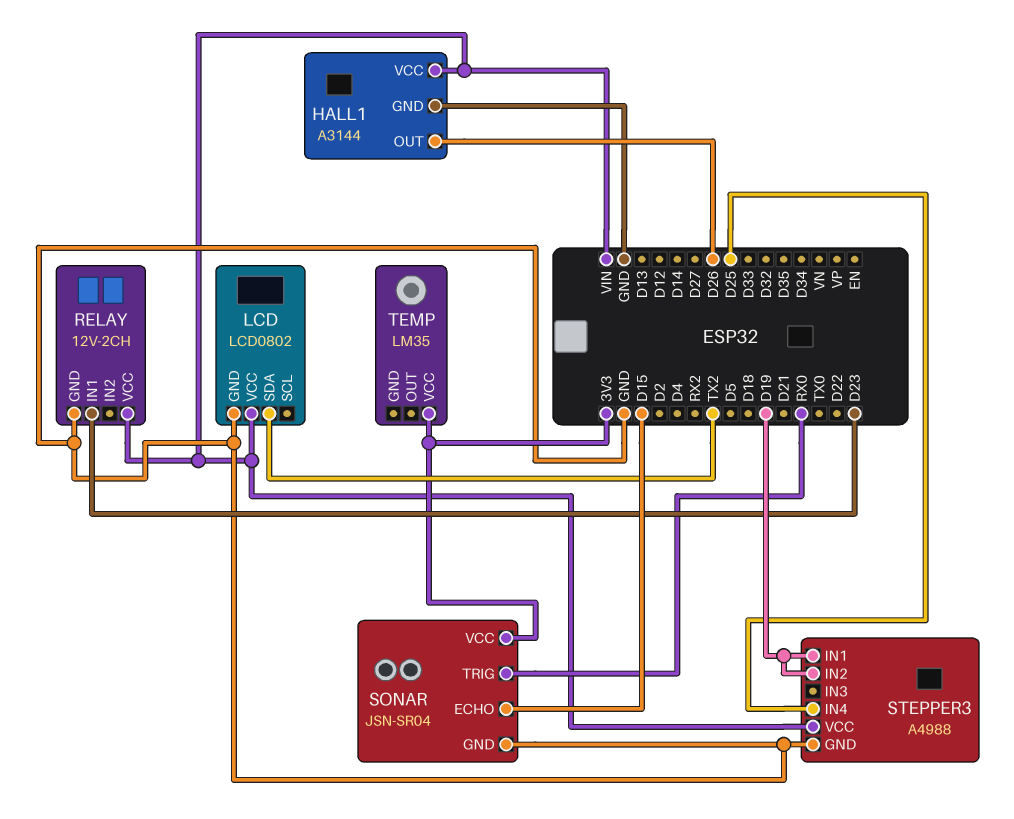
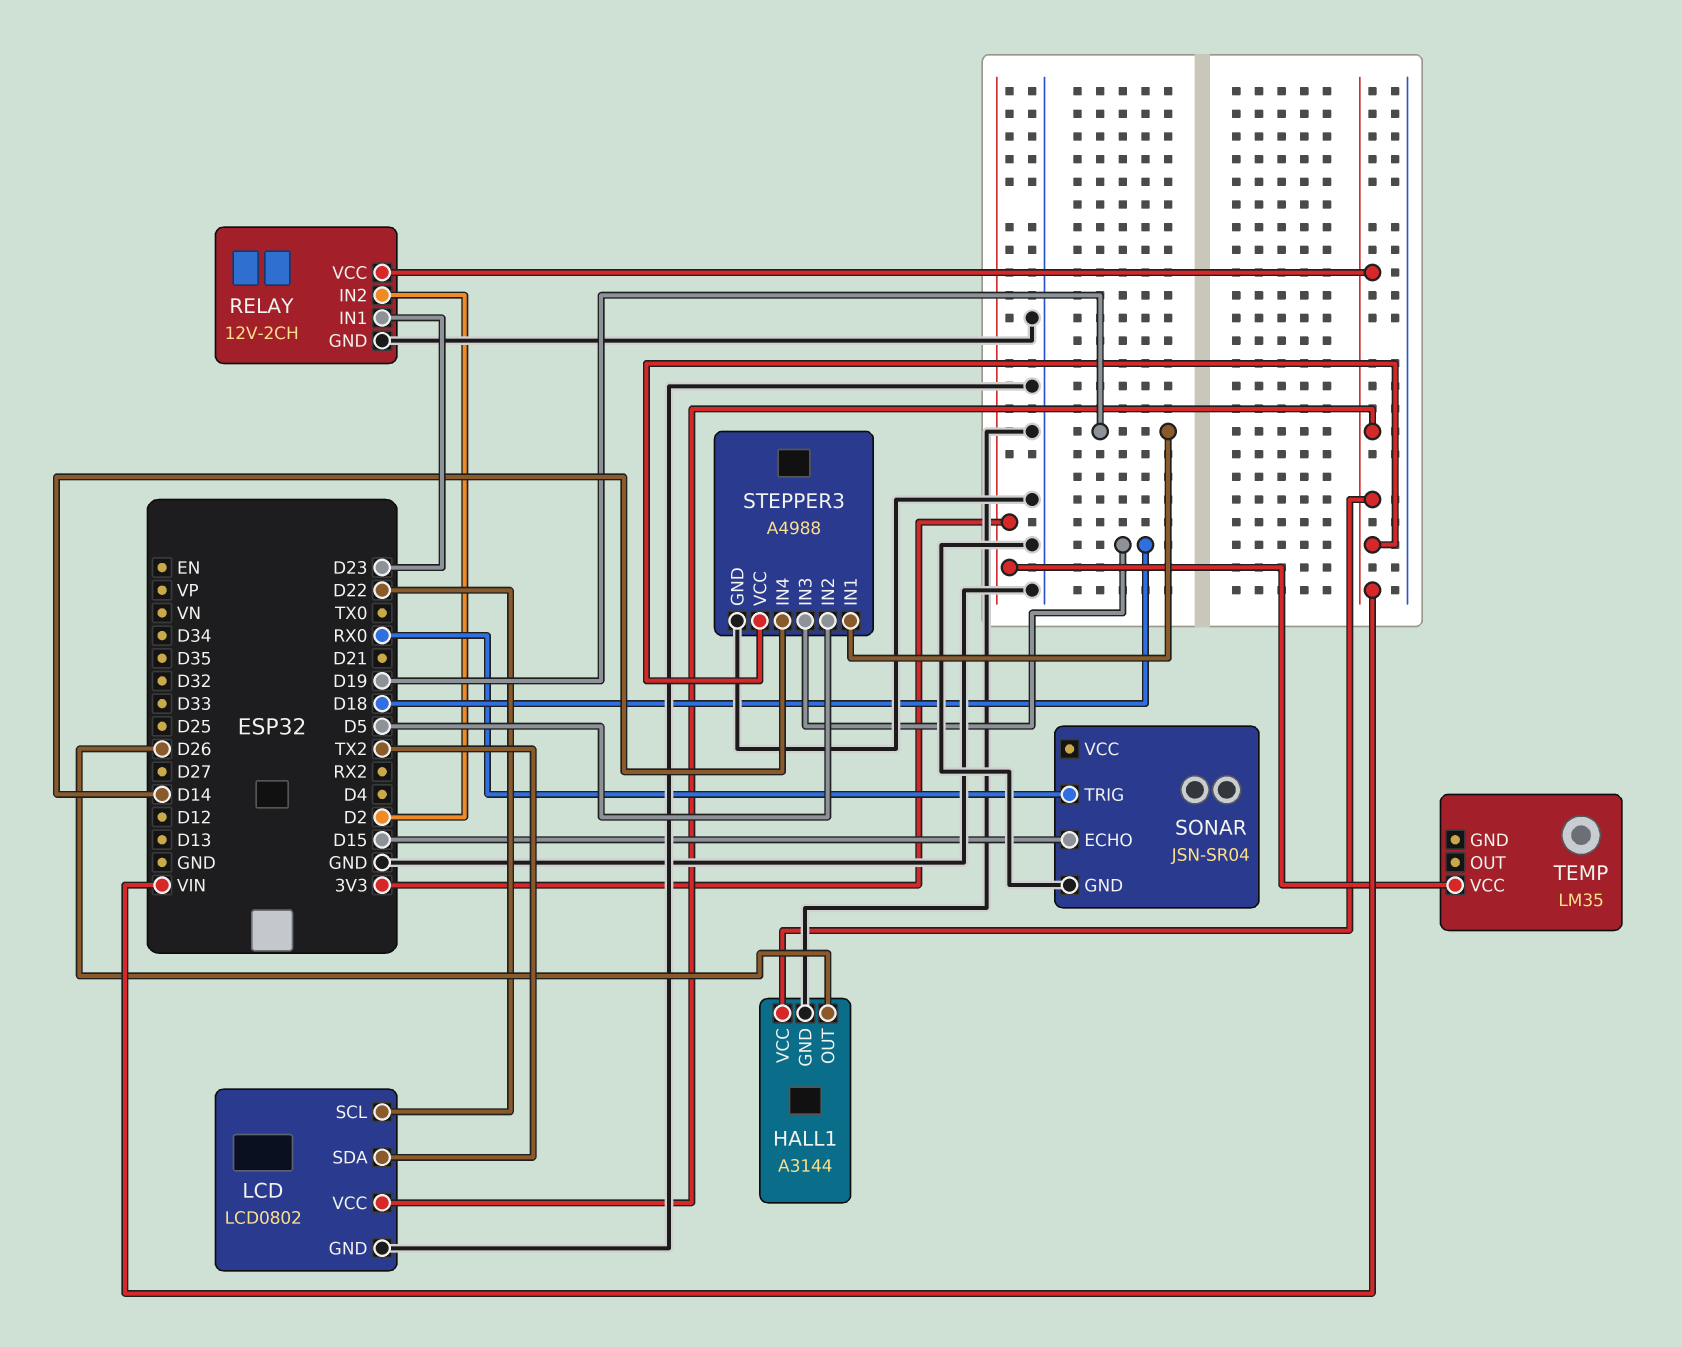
LCD pin SCL: none -> D22
RELAY pin IN2: none -> D2
SONAR pin VCC: 3V3 -> none
STEPPER3 pin IN2: D19 -> D5
STEPPER3 pin IN3: none -> D18
STEPPER3 pin IN4: D25 -> D14

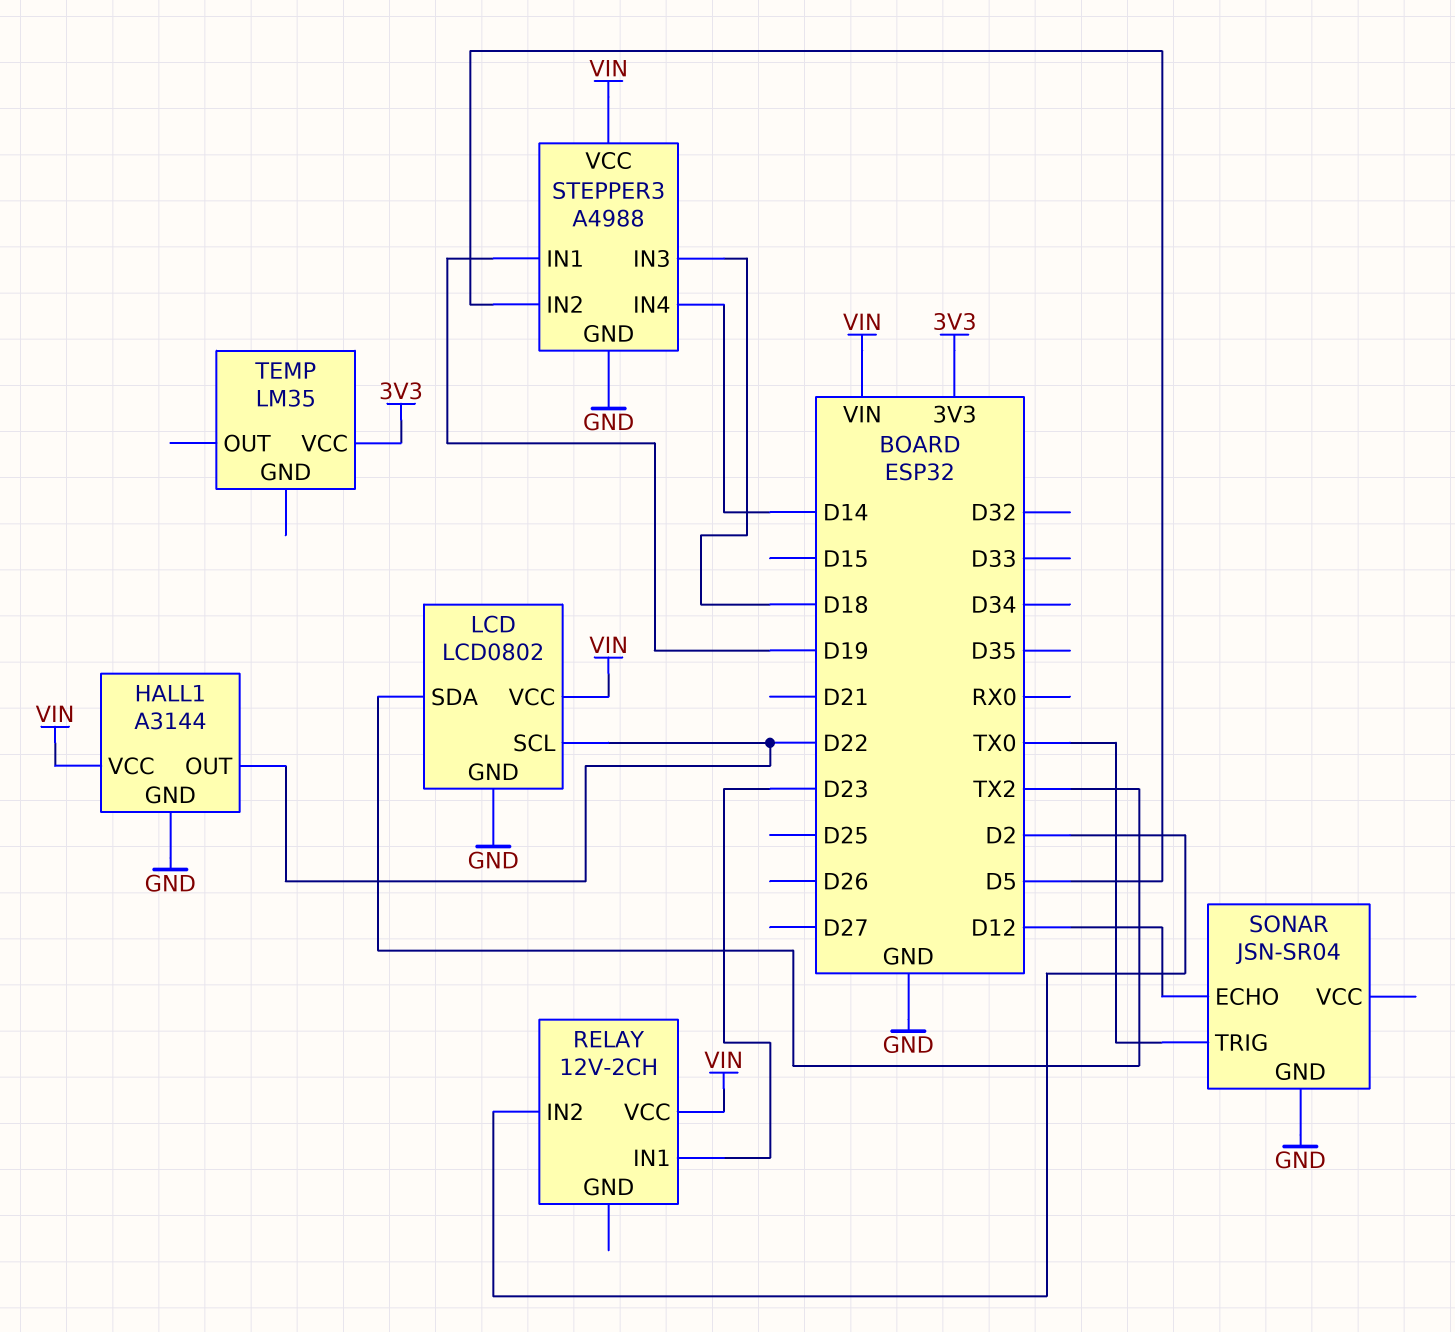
HALL1 pin OUT: D26 -> D22
RELAY pin GND: GND -> none
SONAR pin ECHO: D15 -> D12
SONAR pin TRIG: RX0 -> TX0

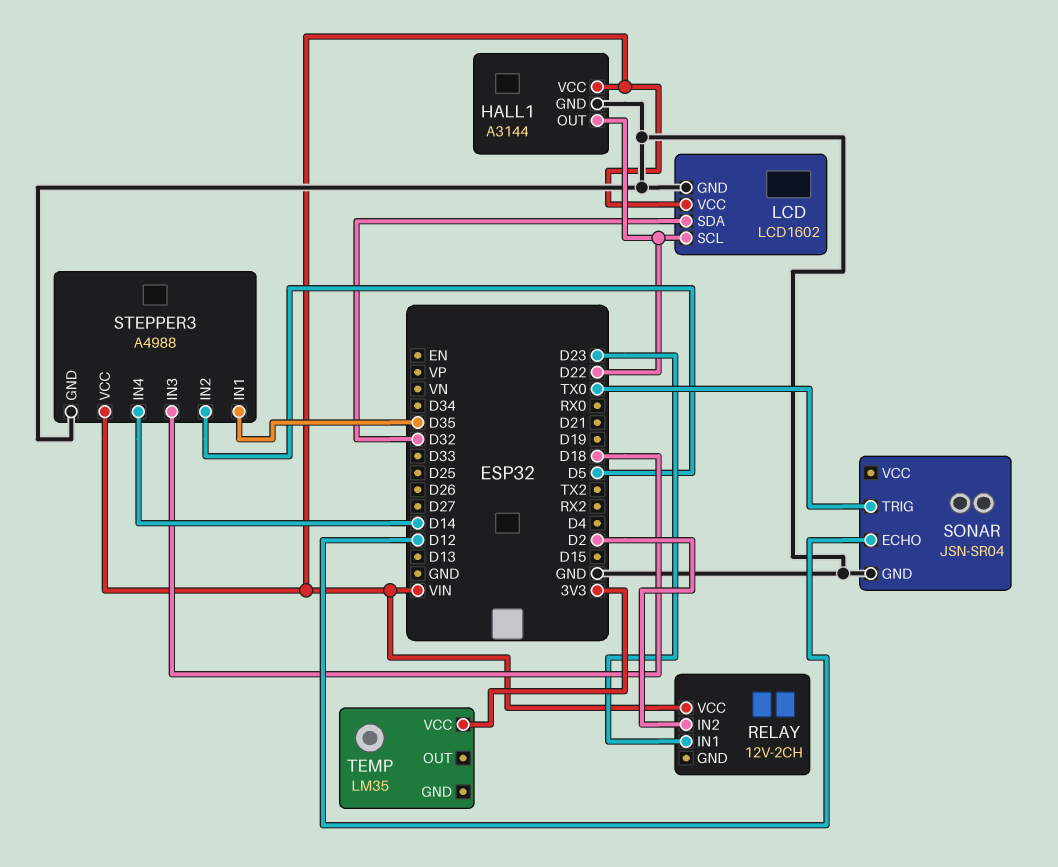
LCD: LCD0802 -> LCD1602
LCD pin SDA: TX2 -> D32
STEPPER3 pin IN1: D19 -> D35

